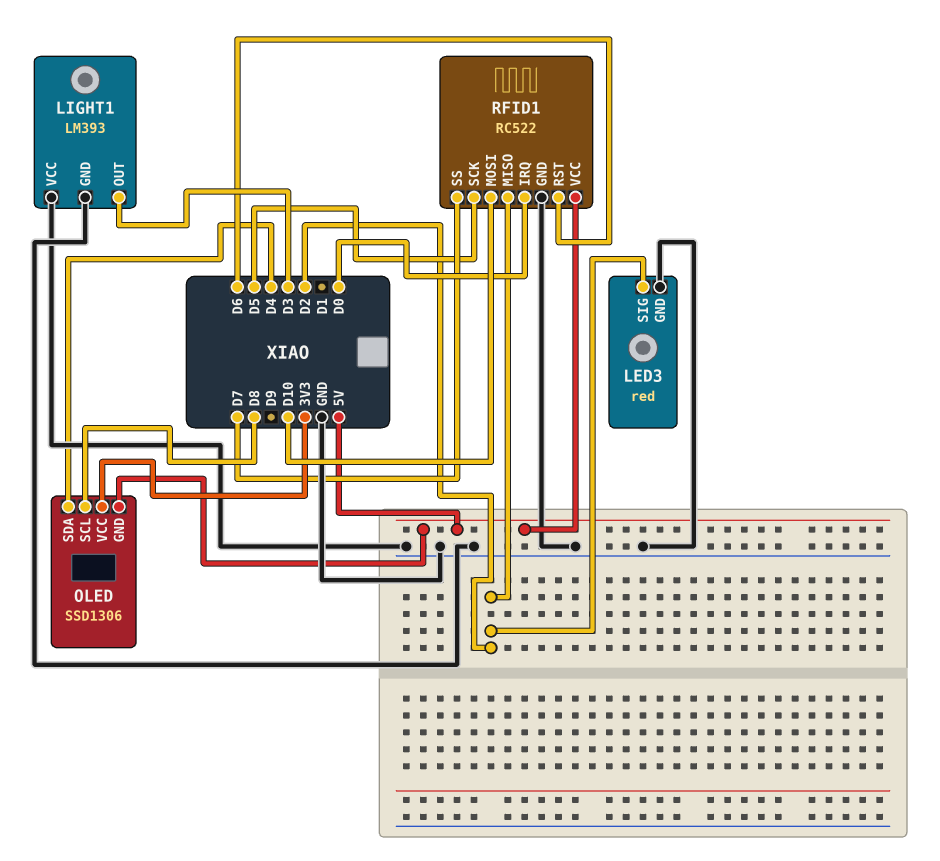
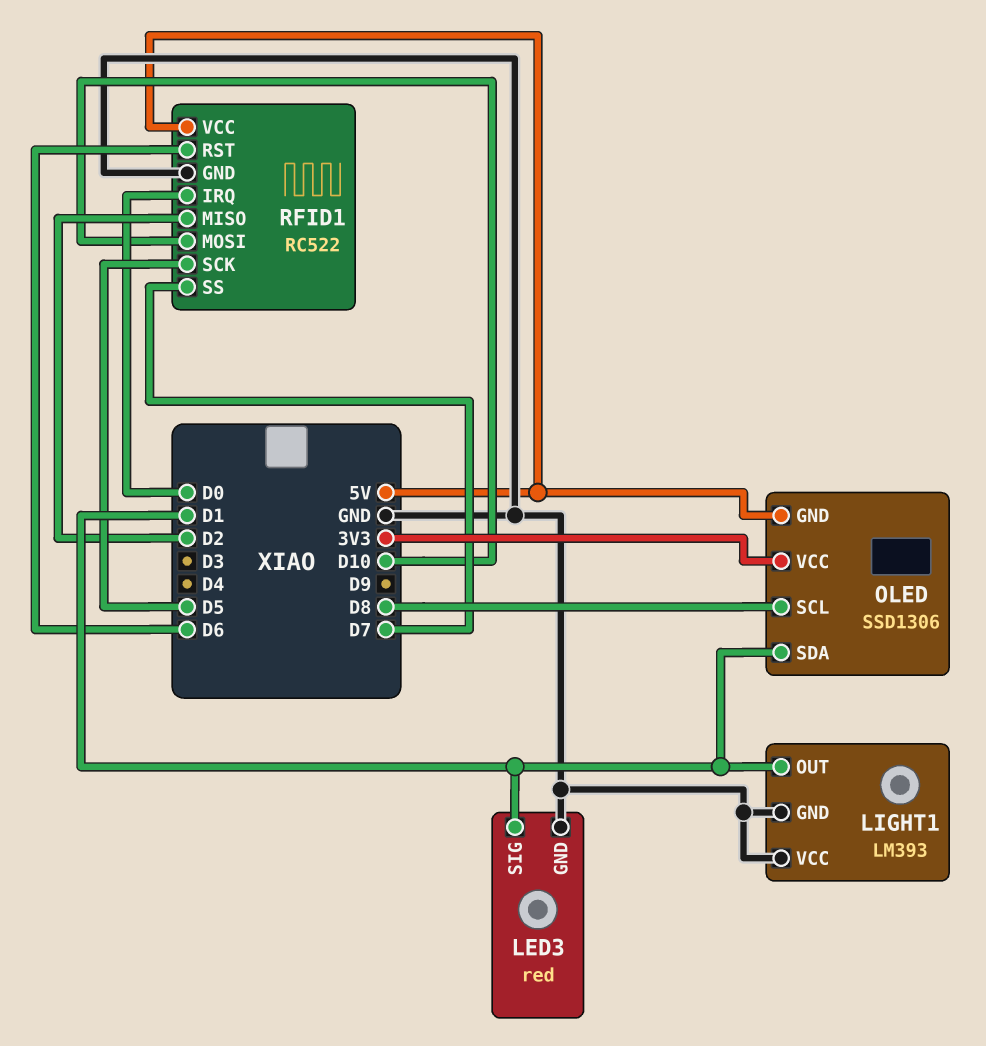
LED3 pin SIG: D2 -> D1
LIGHT1 pin OUT: D3 -> D1
OLED pin SDA: D4 -> D1

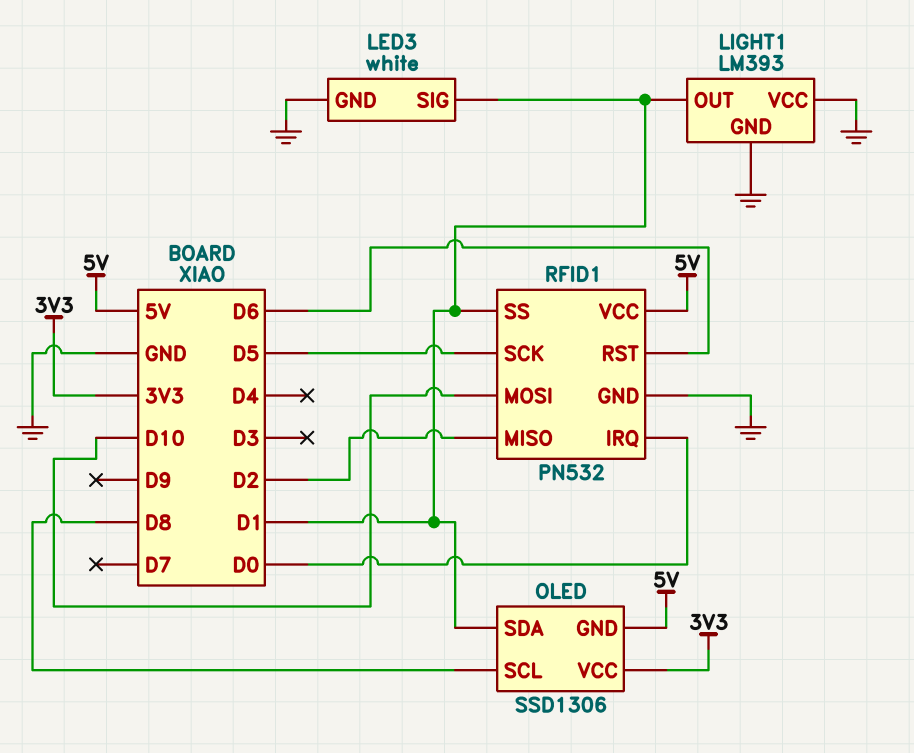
LED3: red -> white
RFID1: RC522 -> PN532
RFID1 pin SS: D7 -> D1

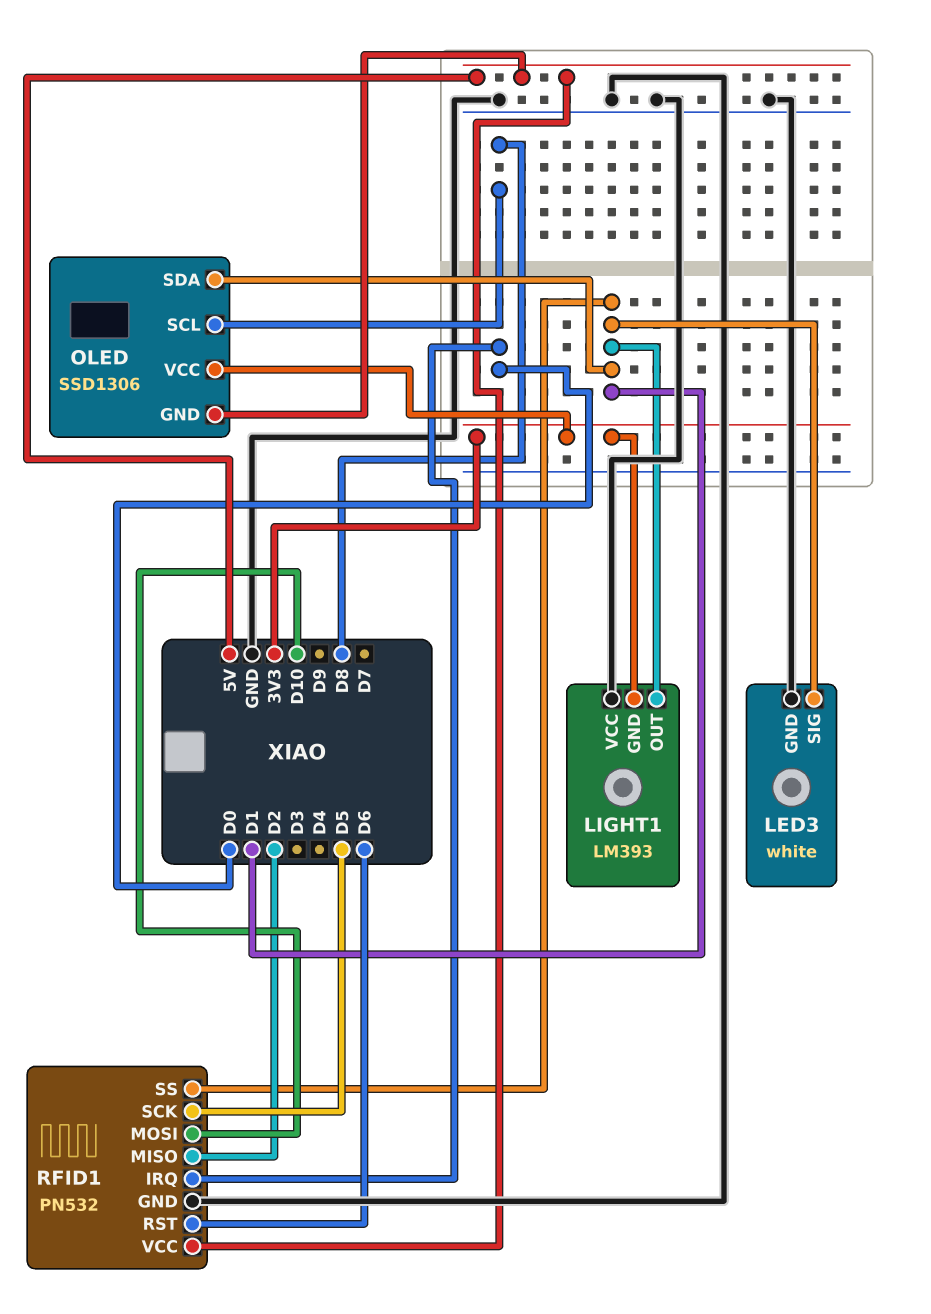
LIGHT1 pin GND: GND -> 3V3

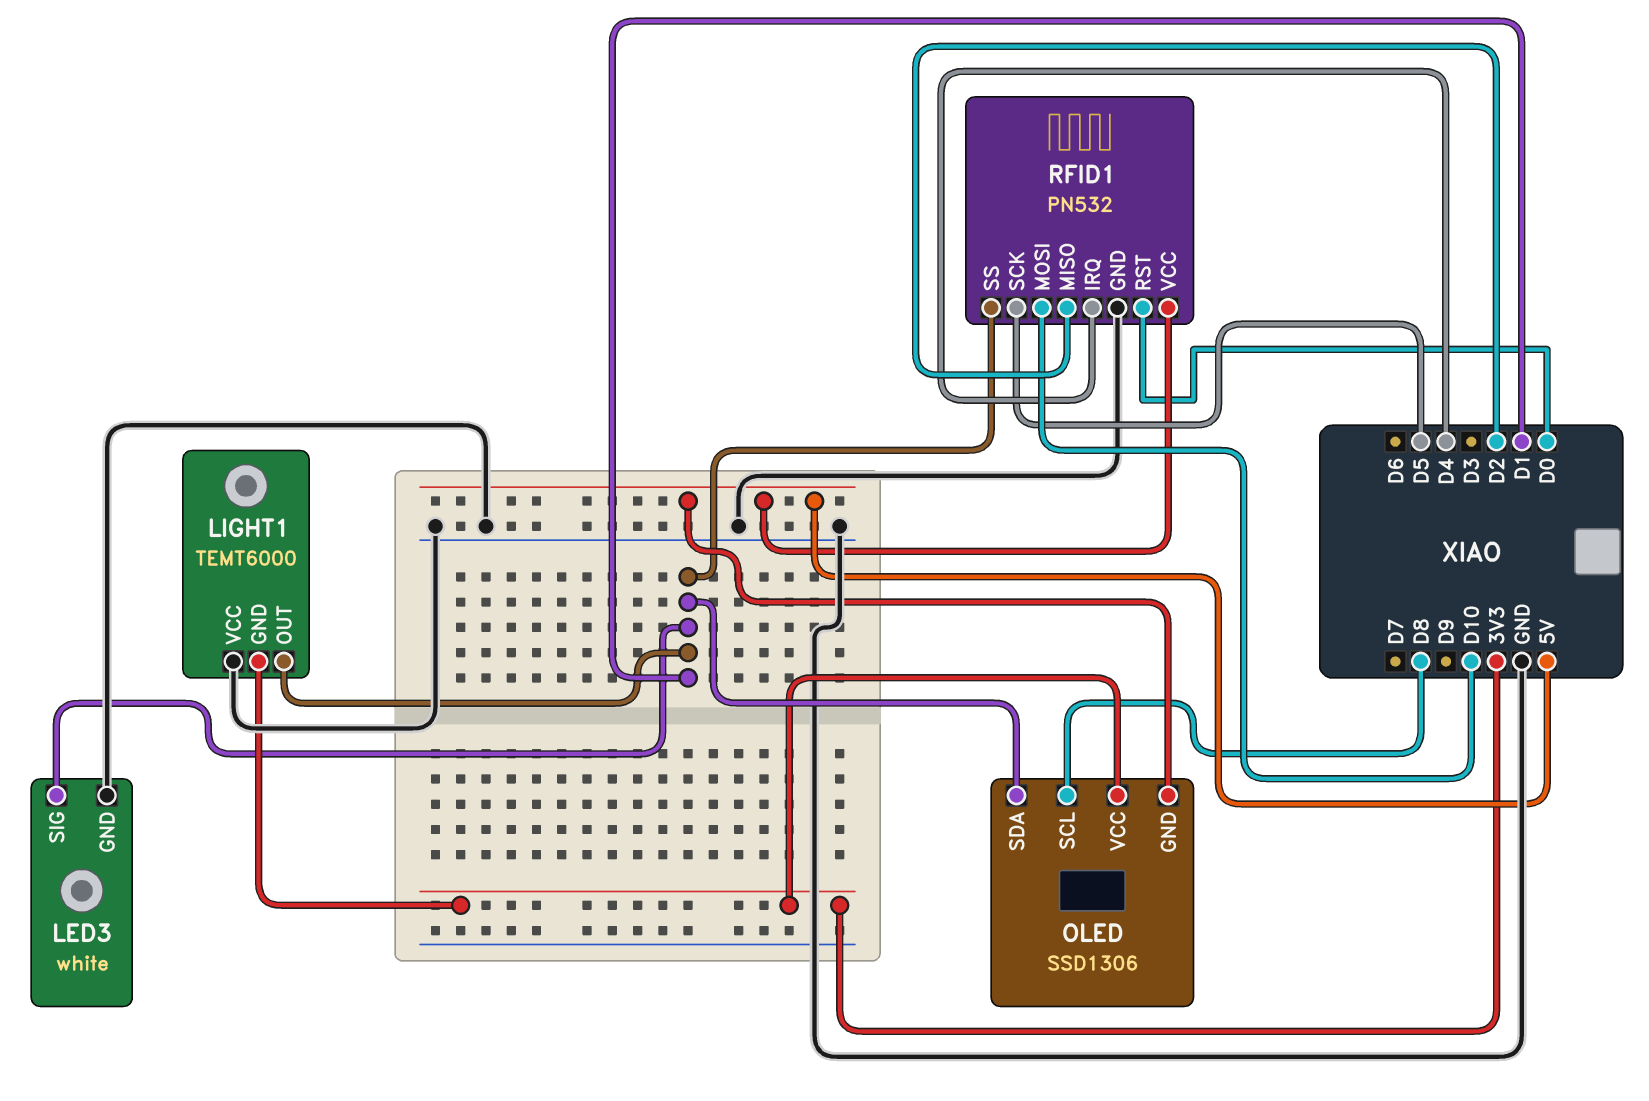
LIGHT1: LM393 -> TEMT6000
RFID1 pin IRQ: D0 -> D4
RFID1 pin RST: D6 -> D0

